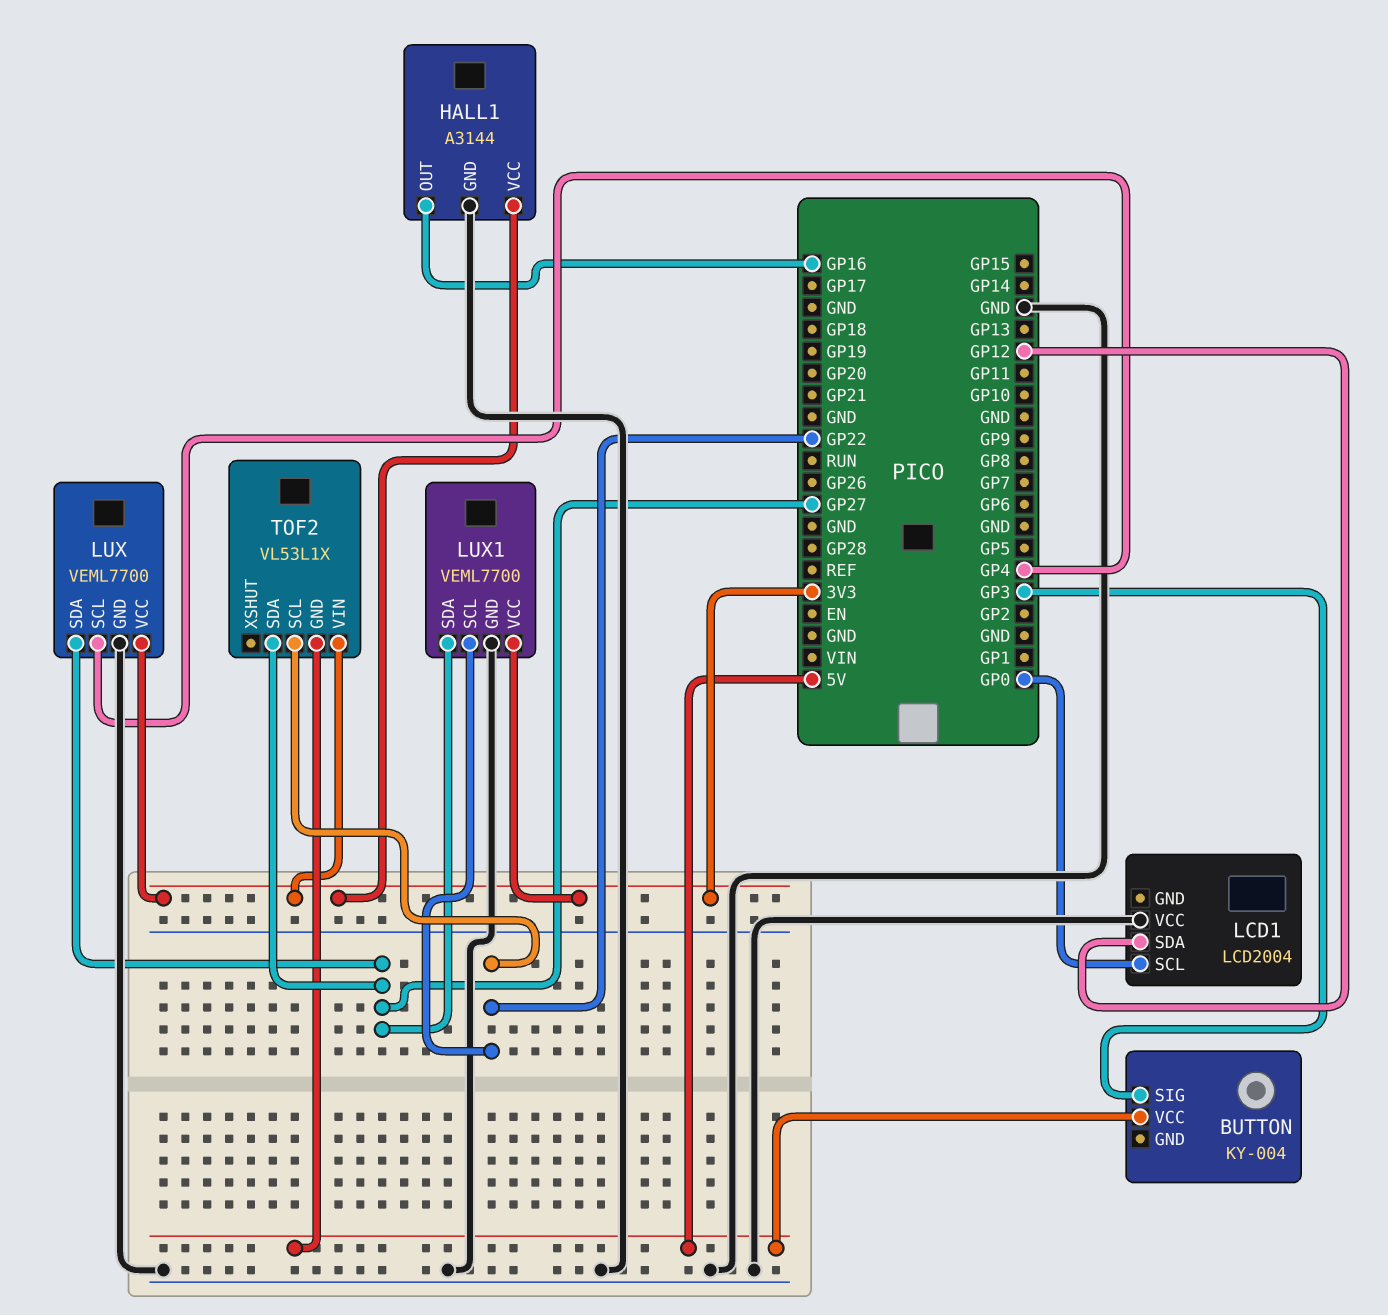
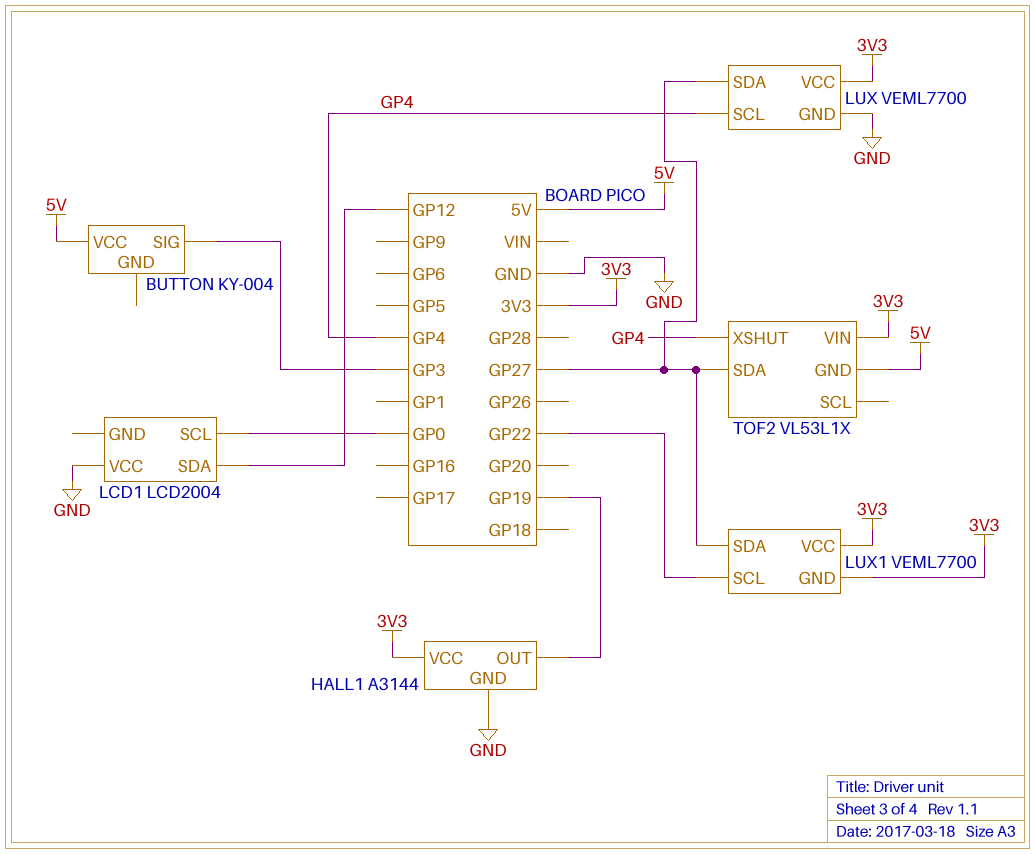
HALL1 pin OUT: GP16 -> GP19
LUX1 pin GND: GND -> 3V3
TOF2 pin SCL: GP22 -> none
TOF2 pin XSHUT: none -> GP4

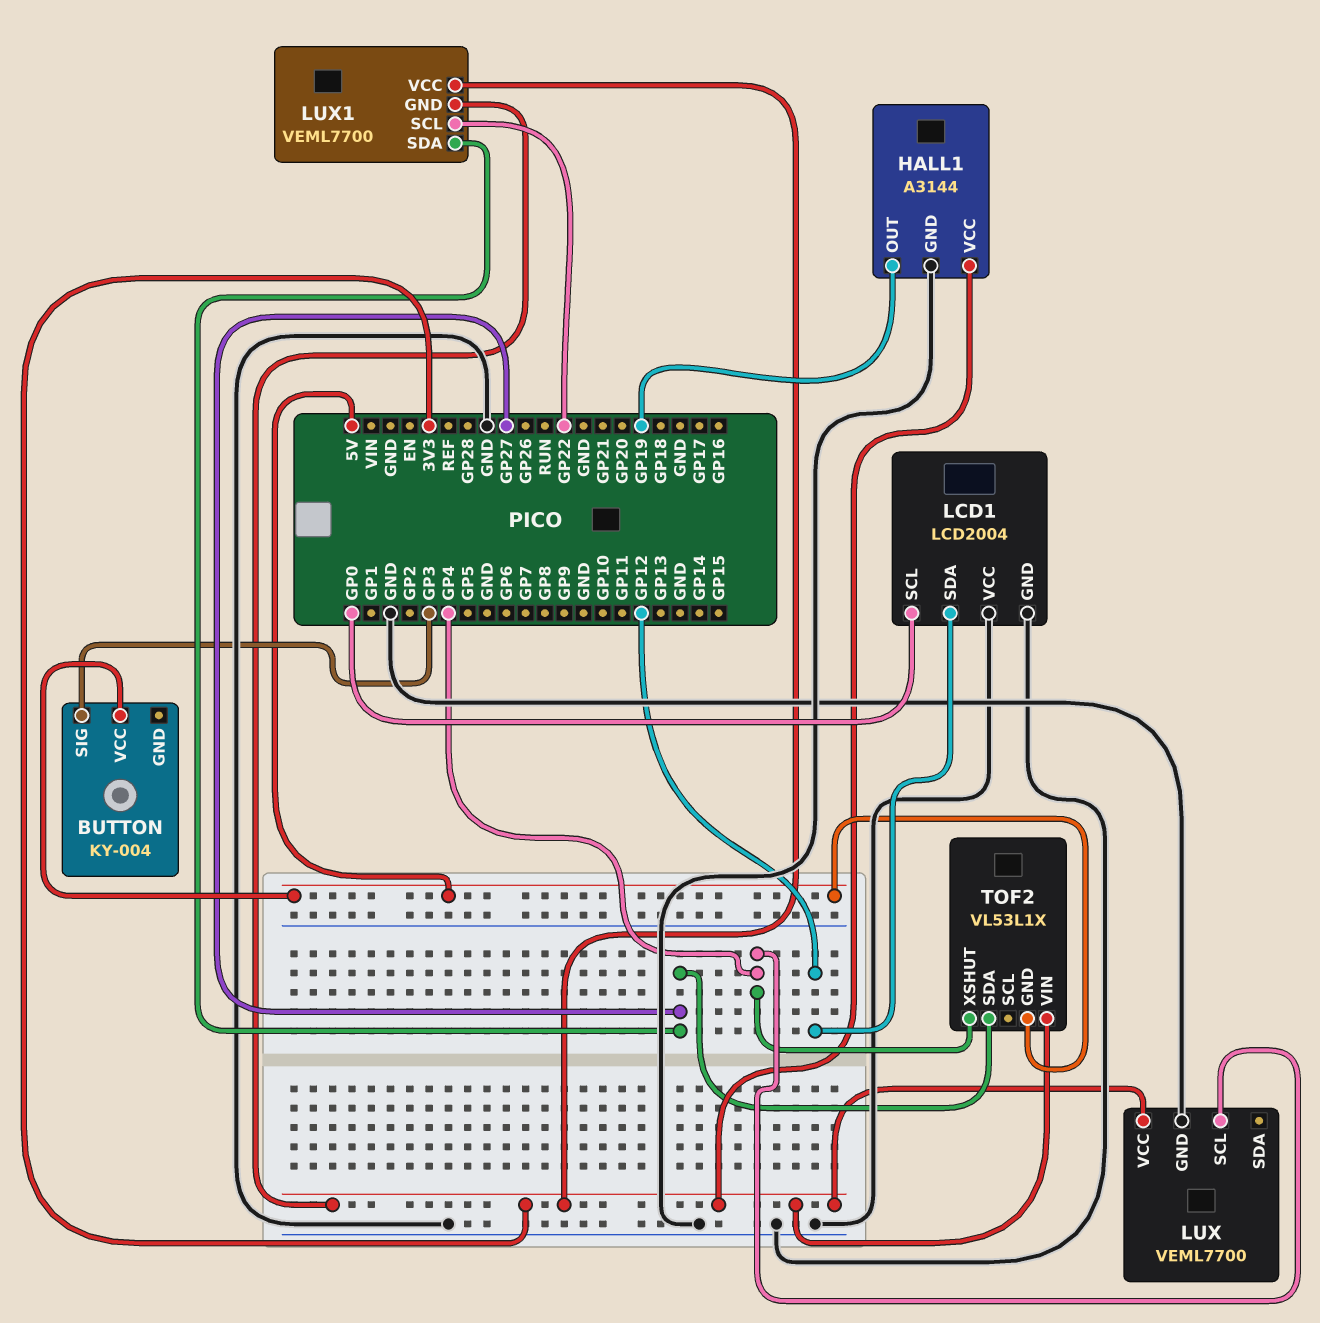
LCD1 pin GND: none -> GND
LUX pin SDA: GP27 -> none

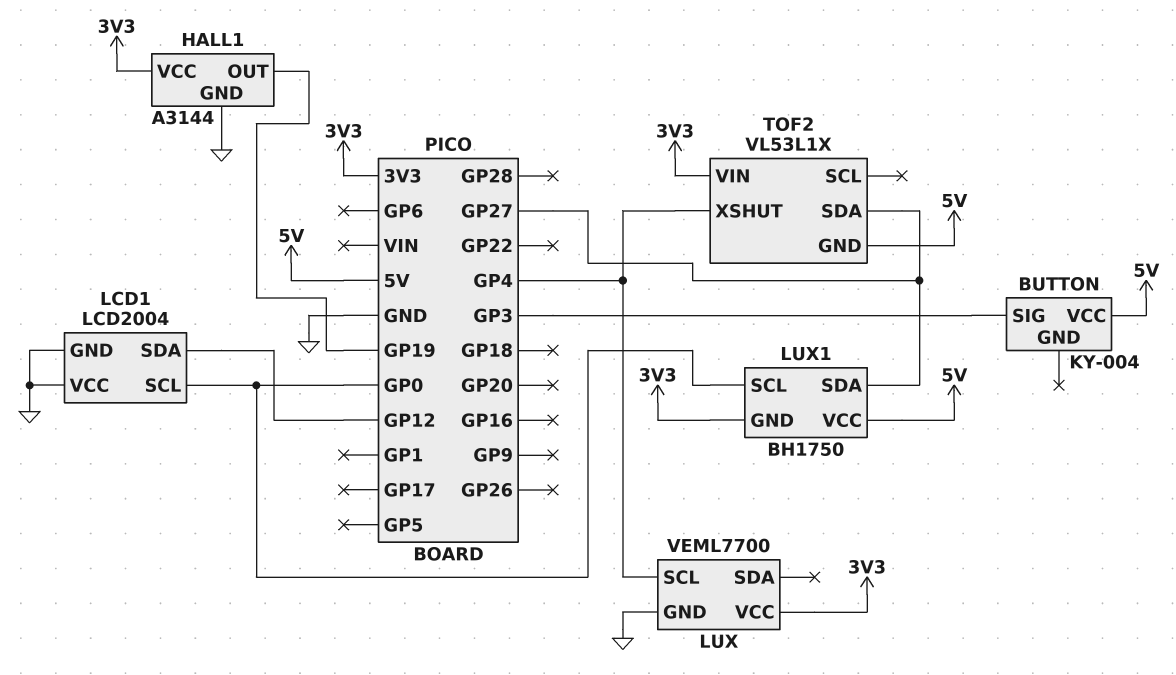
LUX1: VEML7700 -> BH1750
LUX1 pin SCL: GP22 -> GP0
LUX1 pin VCC: 3V3 -> 5V

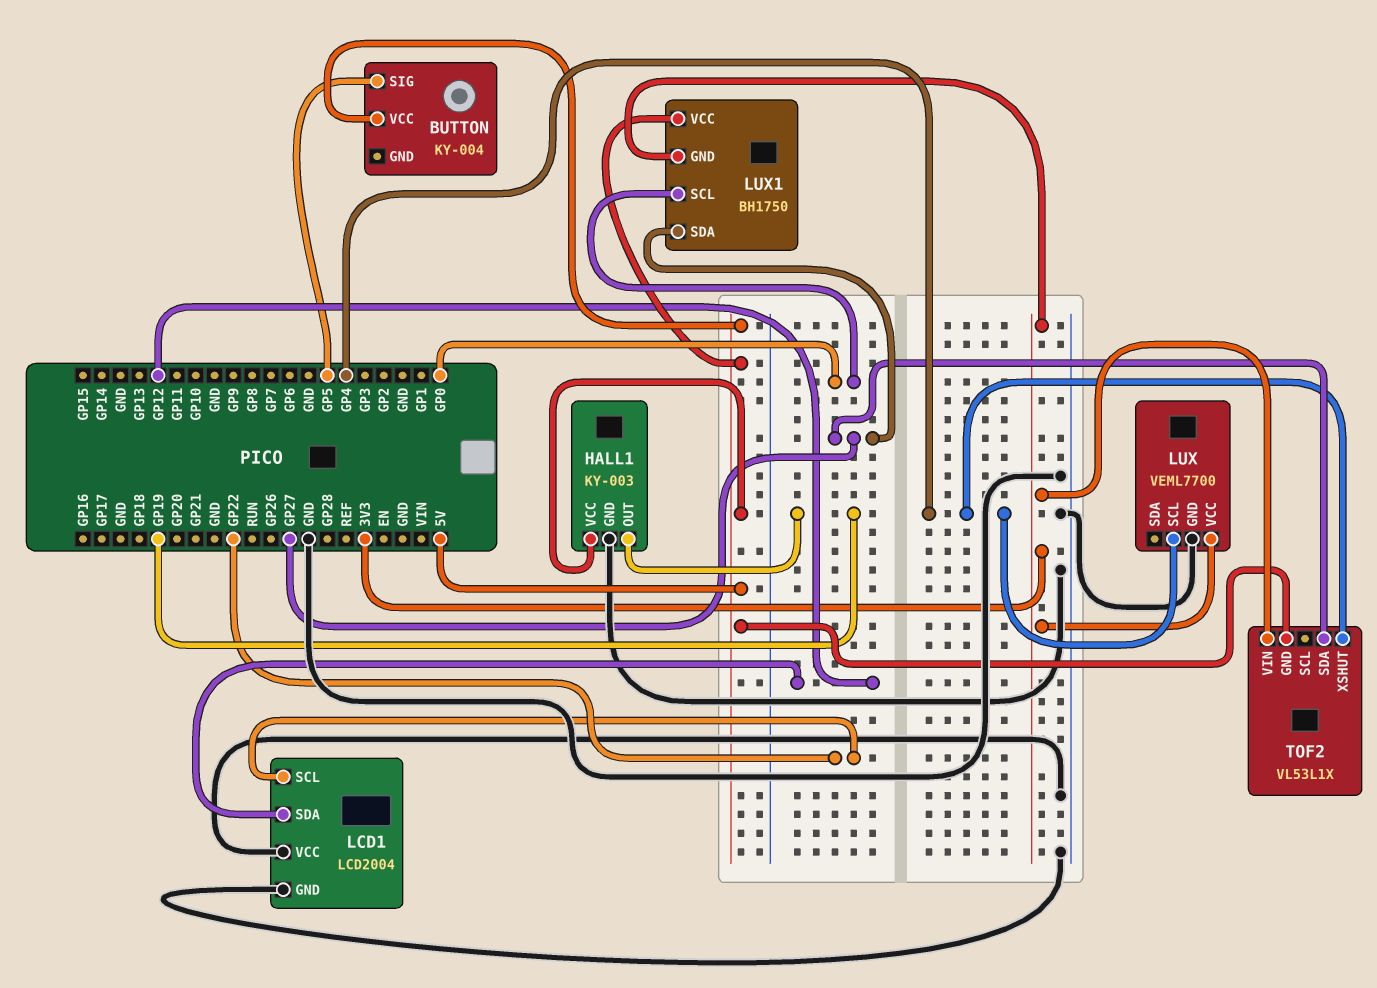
BUTTON pin SIG: GP3 -> GP5
HALL1: A3144 -> KY-003
HALL1 pin VCC: 3V3 -> 5V
LCD1 pin SCL: GP0 -> GP22

